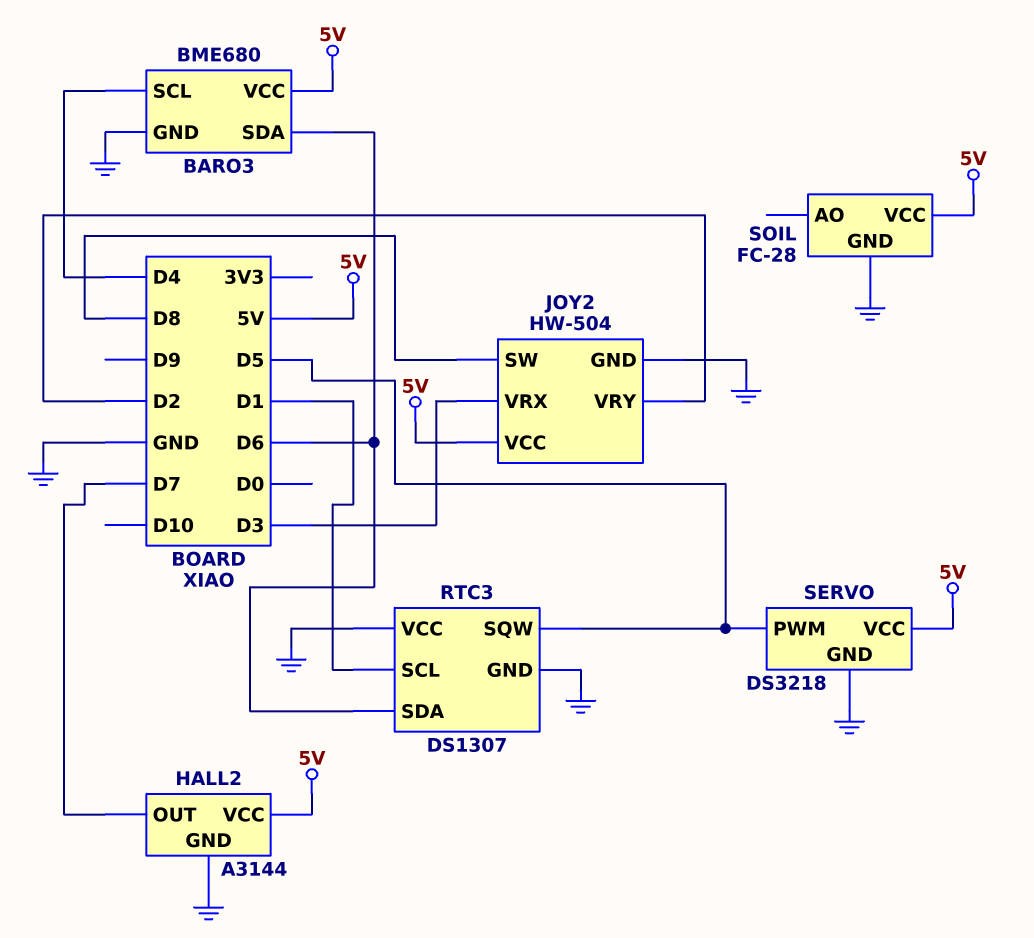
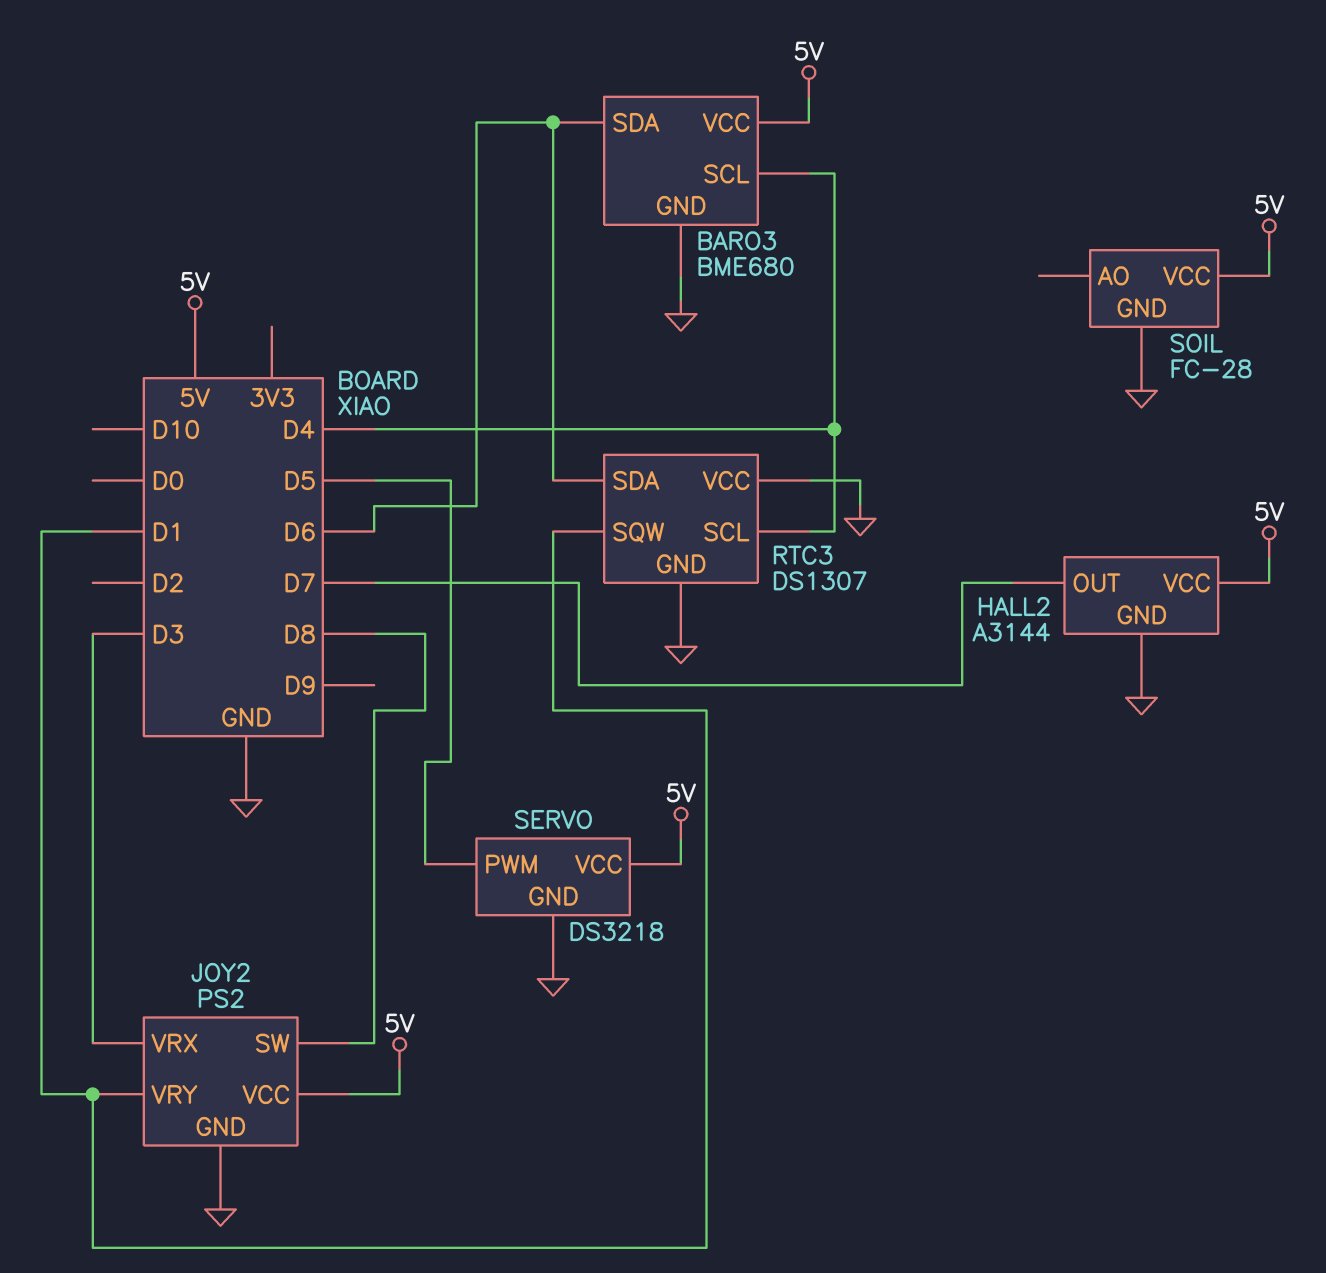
JOY2: HW-504 -> PS2
JOY2 pin VRY: D2 -> D1
RTC3 pin SCL: D1 -> D4
RTC3 pin SQW: D5 -> D1

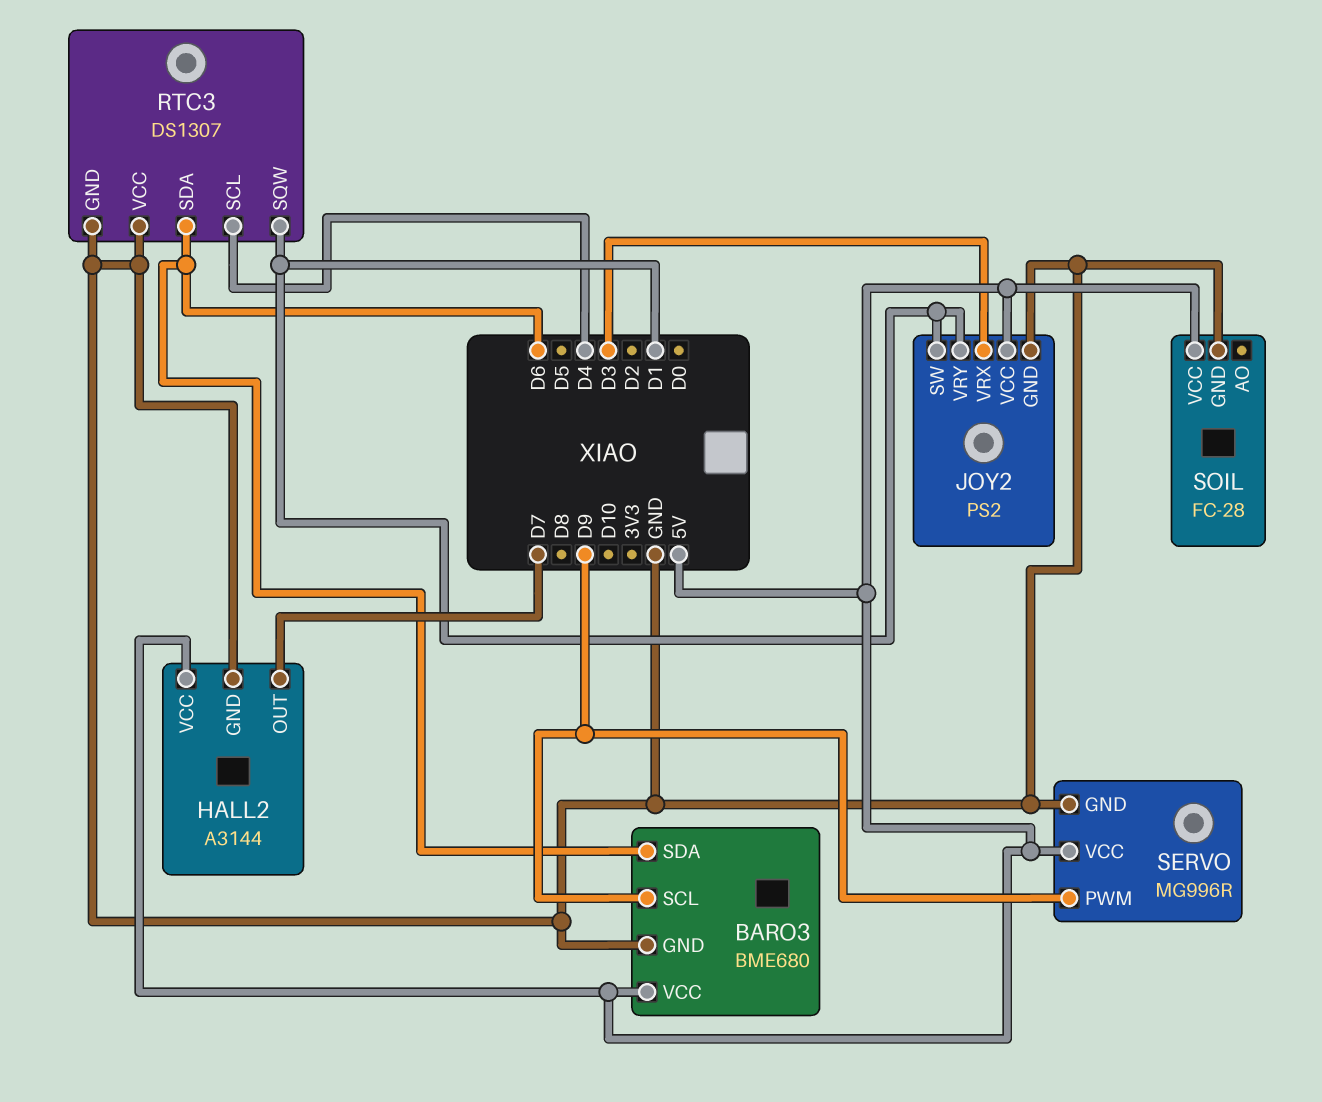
BARO3 pin SCL: D4 -> D9
JOY2 pin SW: D8 -> D1
SERVO: DS3218 -> MG996R
SERVO pin PWM: D5 -> D9

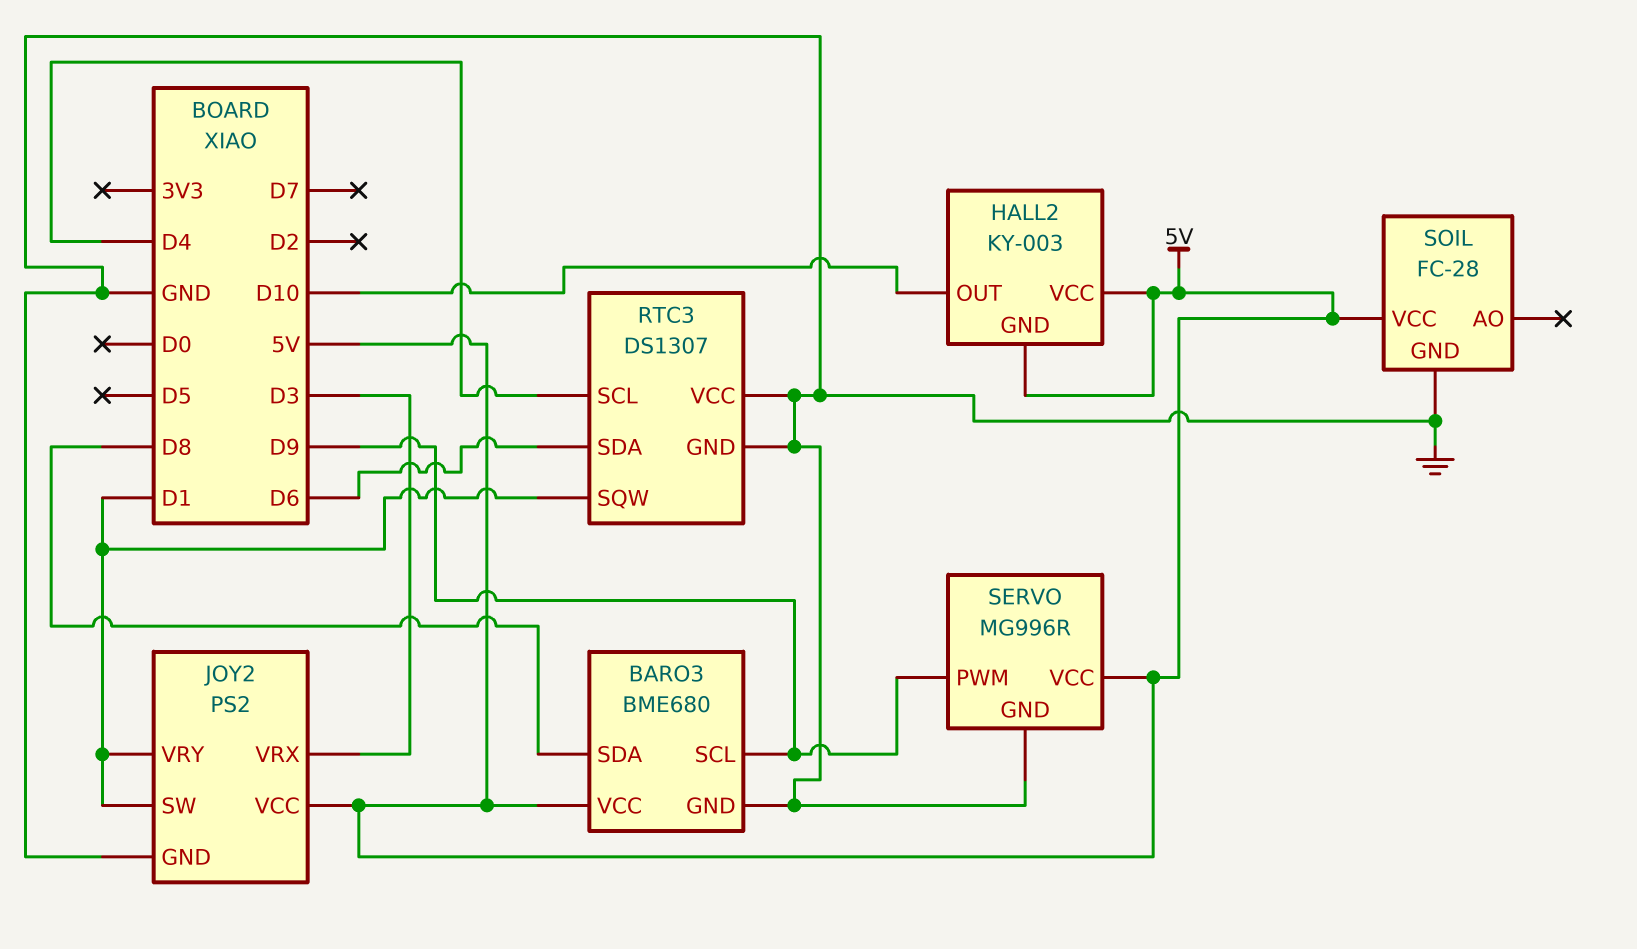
BARO3 pin SDA: D6 -> D8
HALL2: A3144 -> KY-003
HALL2 pin GND: GND -> 5V
HALL2 pin OUT: D7 -> D10

